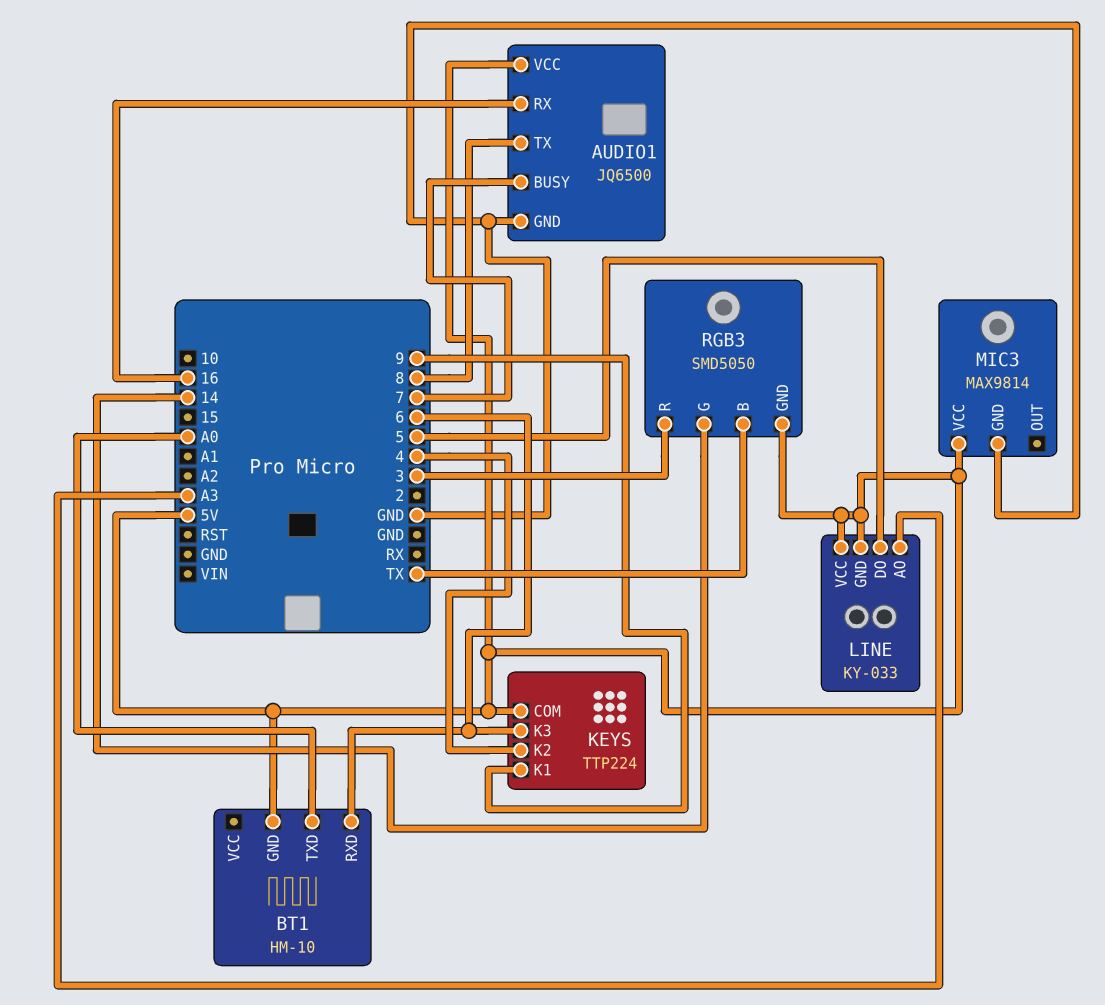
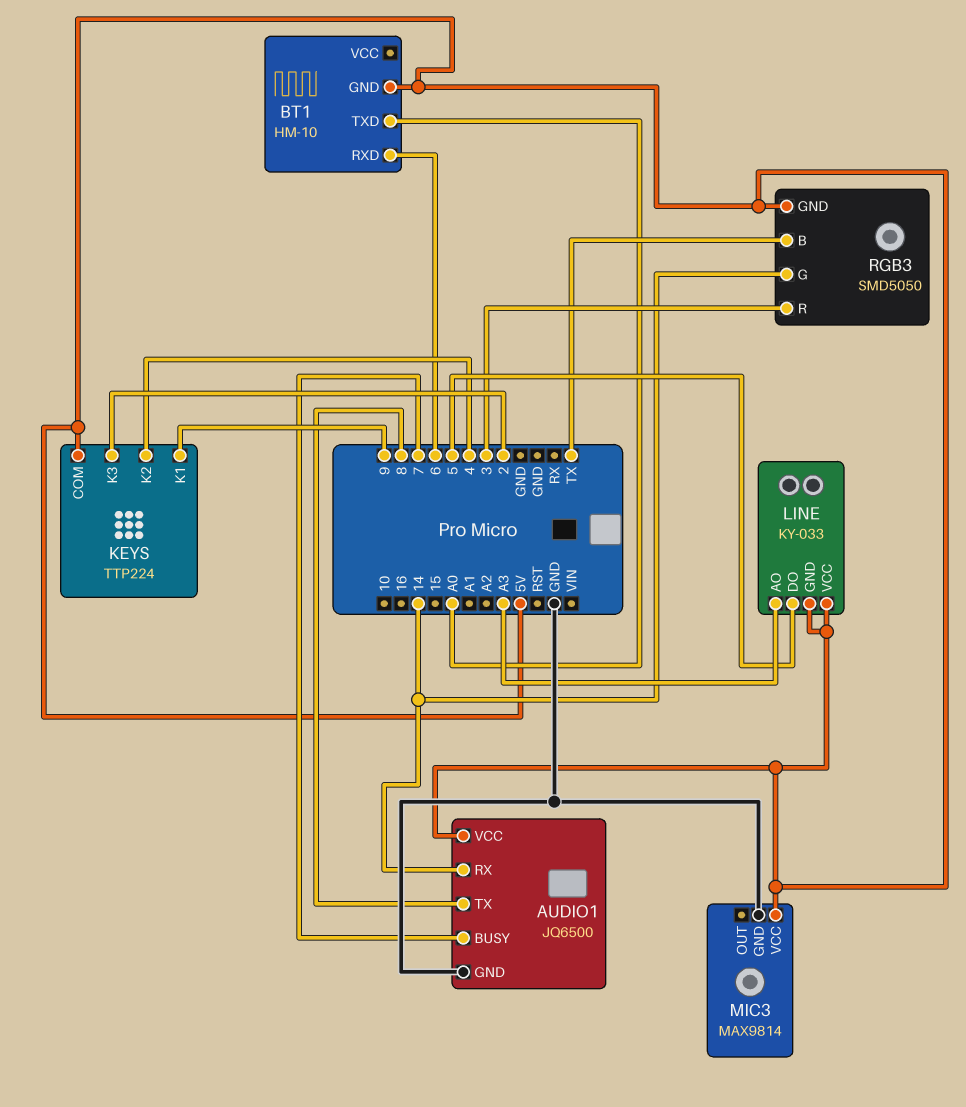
AUDIO1 pin RX: 16 -> 14
KEYS pin K3: 6 -> 2

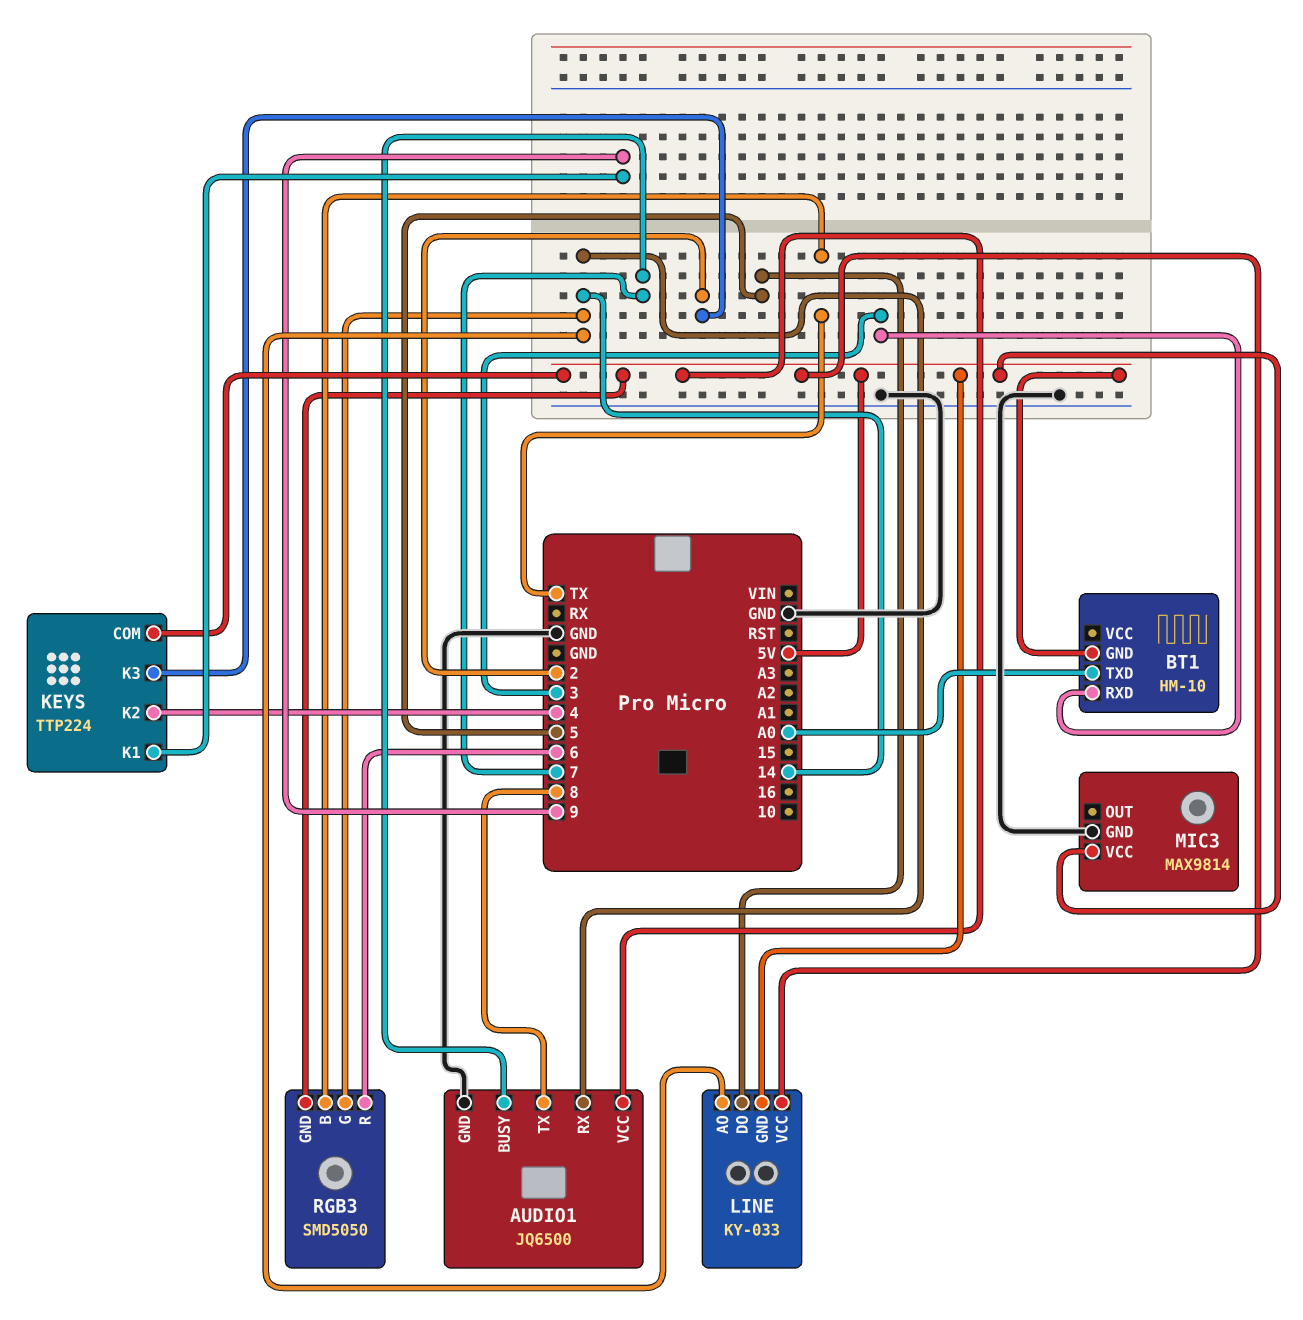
BT1 pin RXD: 6 -> 3
LINE pin AO: A3 -> 14
RGB3 pin R: 3 -> 6

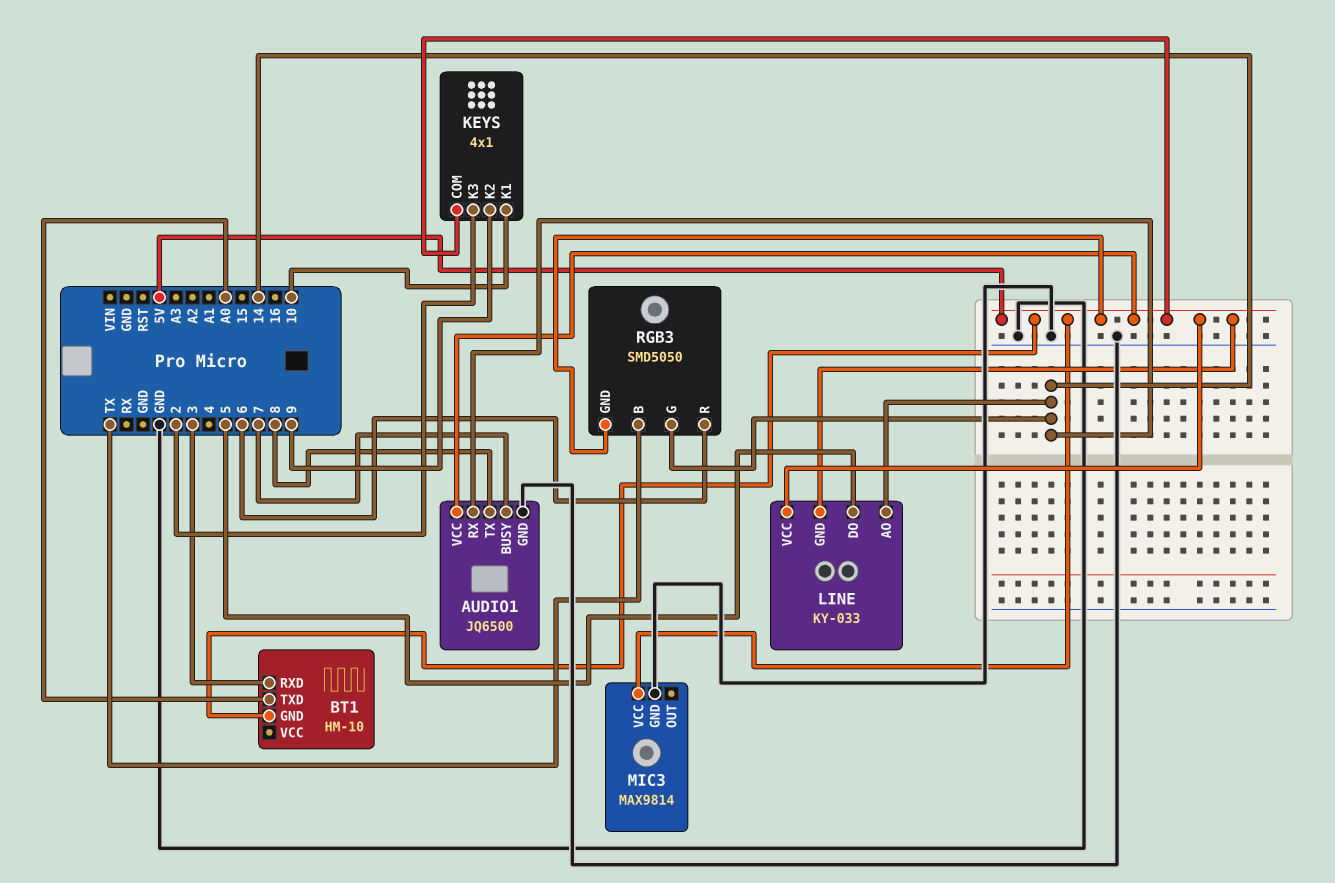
KEYS: TTP224 -> 4x1
KEYS pin K1: 9 -> 10
KEYS pin K2: 4 -> 9

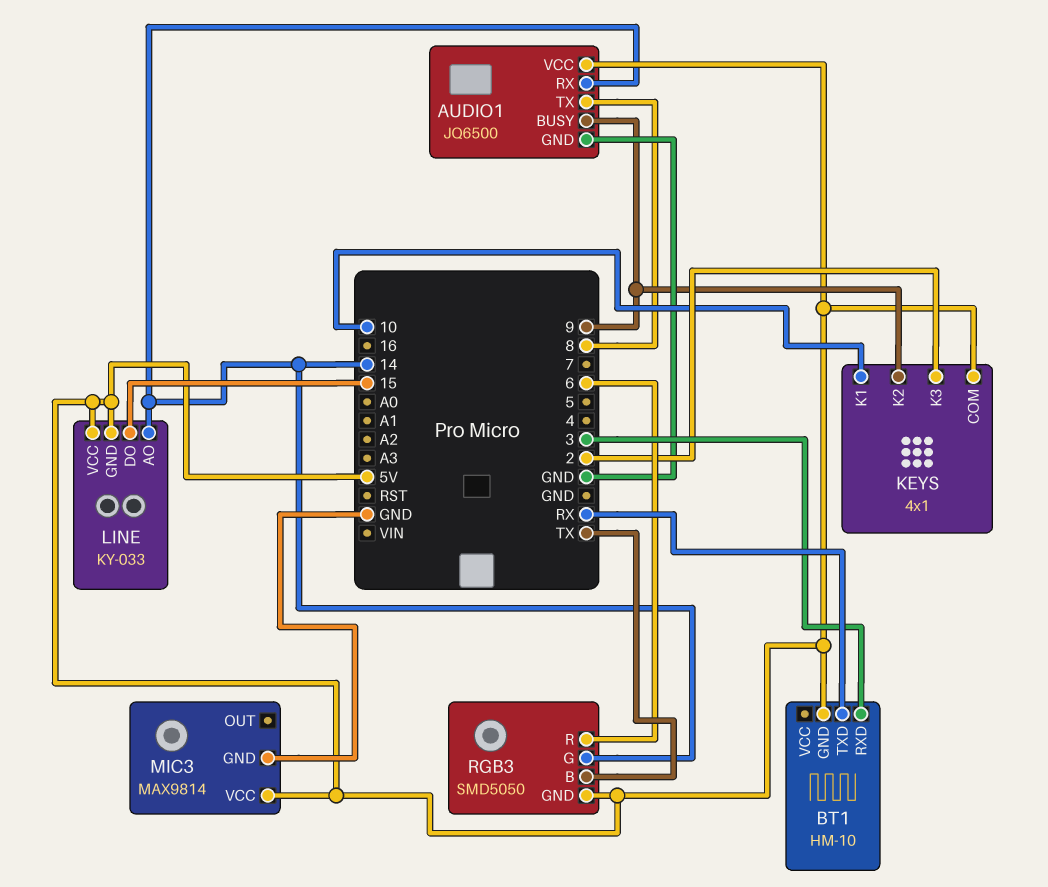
AUDIO1 pin BUSY: 7 -> 9
BT1 pin TXD: A0 -> RX
LINE pin DO: 5 -> 15

